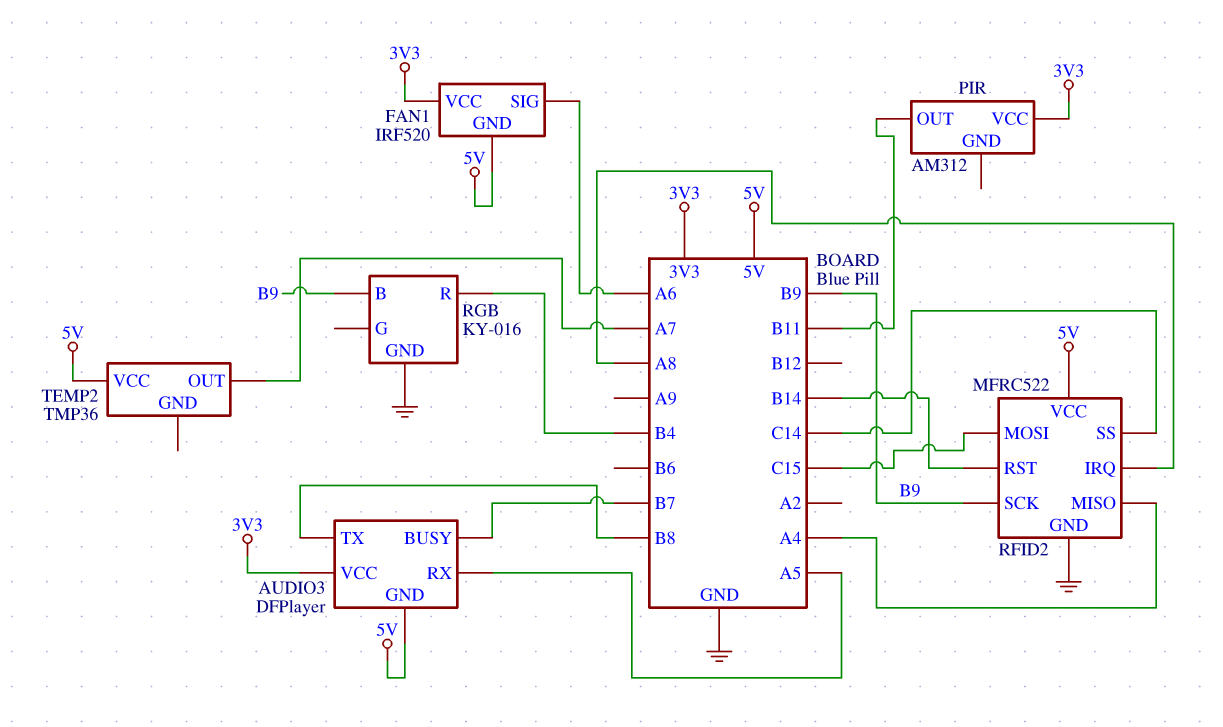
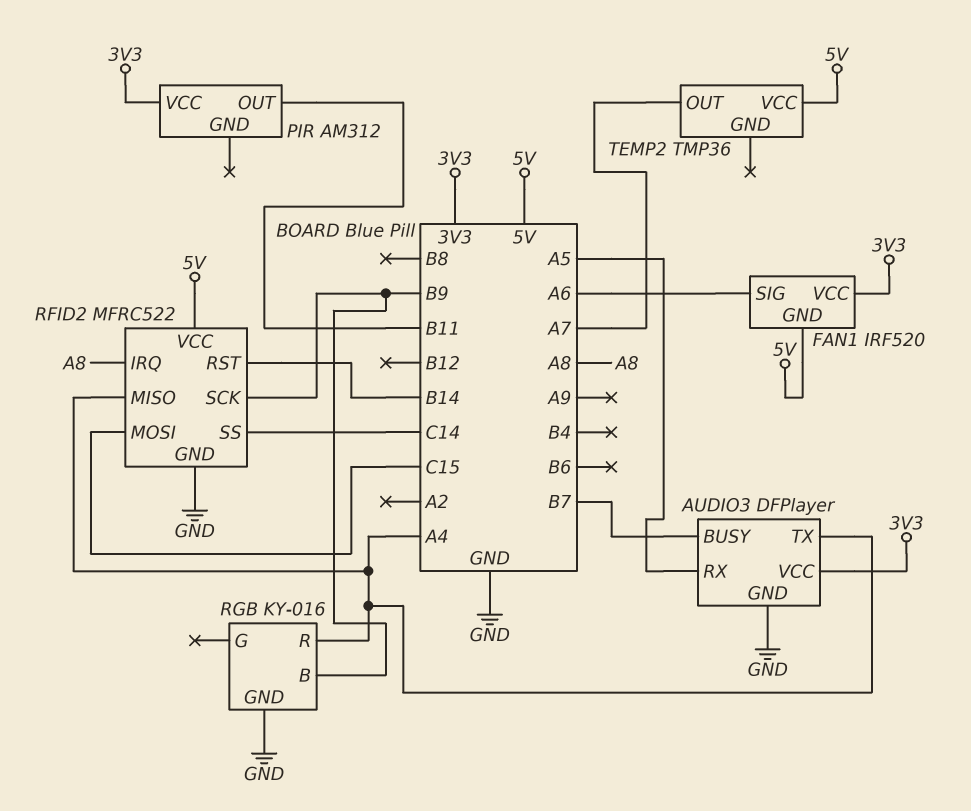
AUDIO3 pin GND: 5V -> GND
AUDIO3 pin TX: B8 -> A4
RGB pin R: B4 -> A4

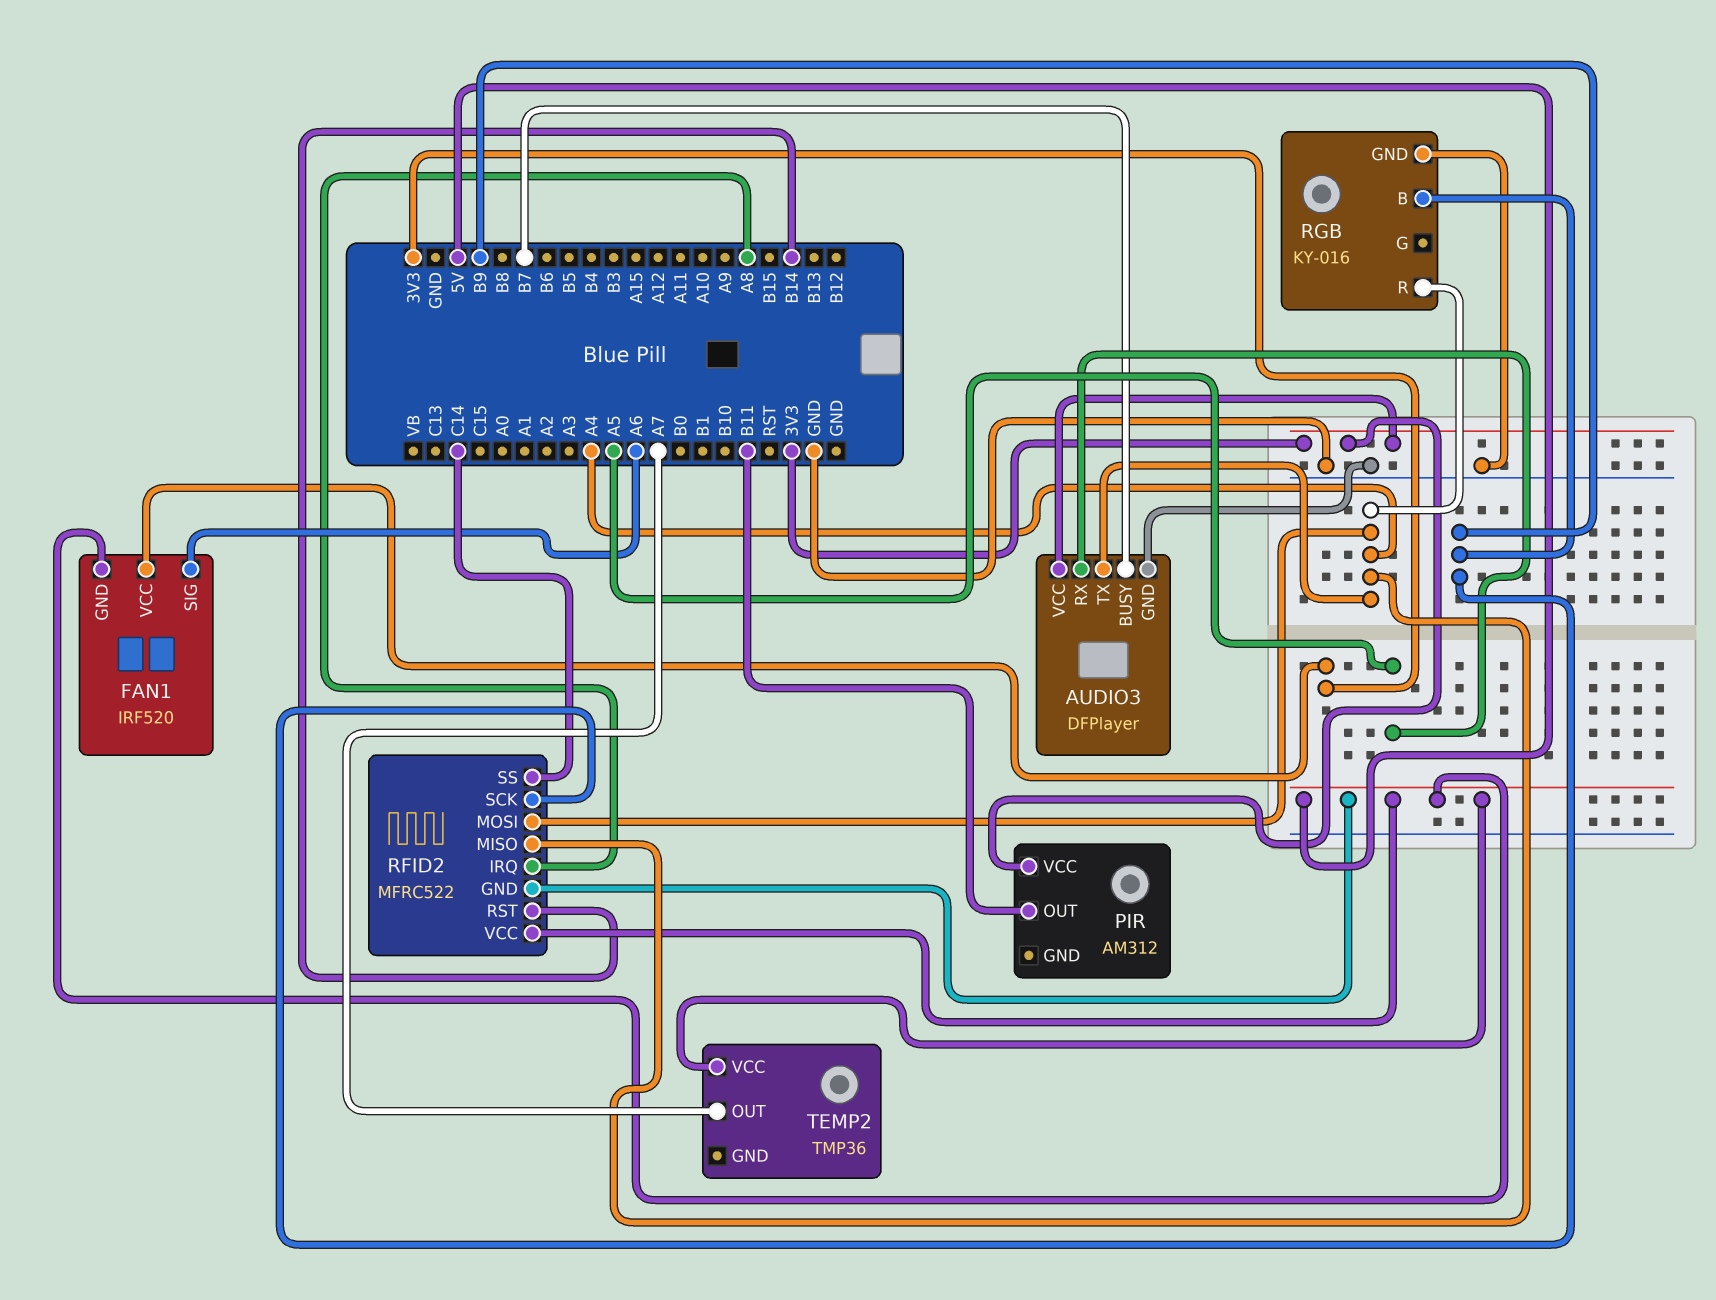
RFID2 pin GND: GND -> 5V
RFID2 pin MOSI: C15 -> A4

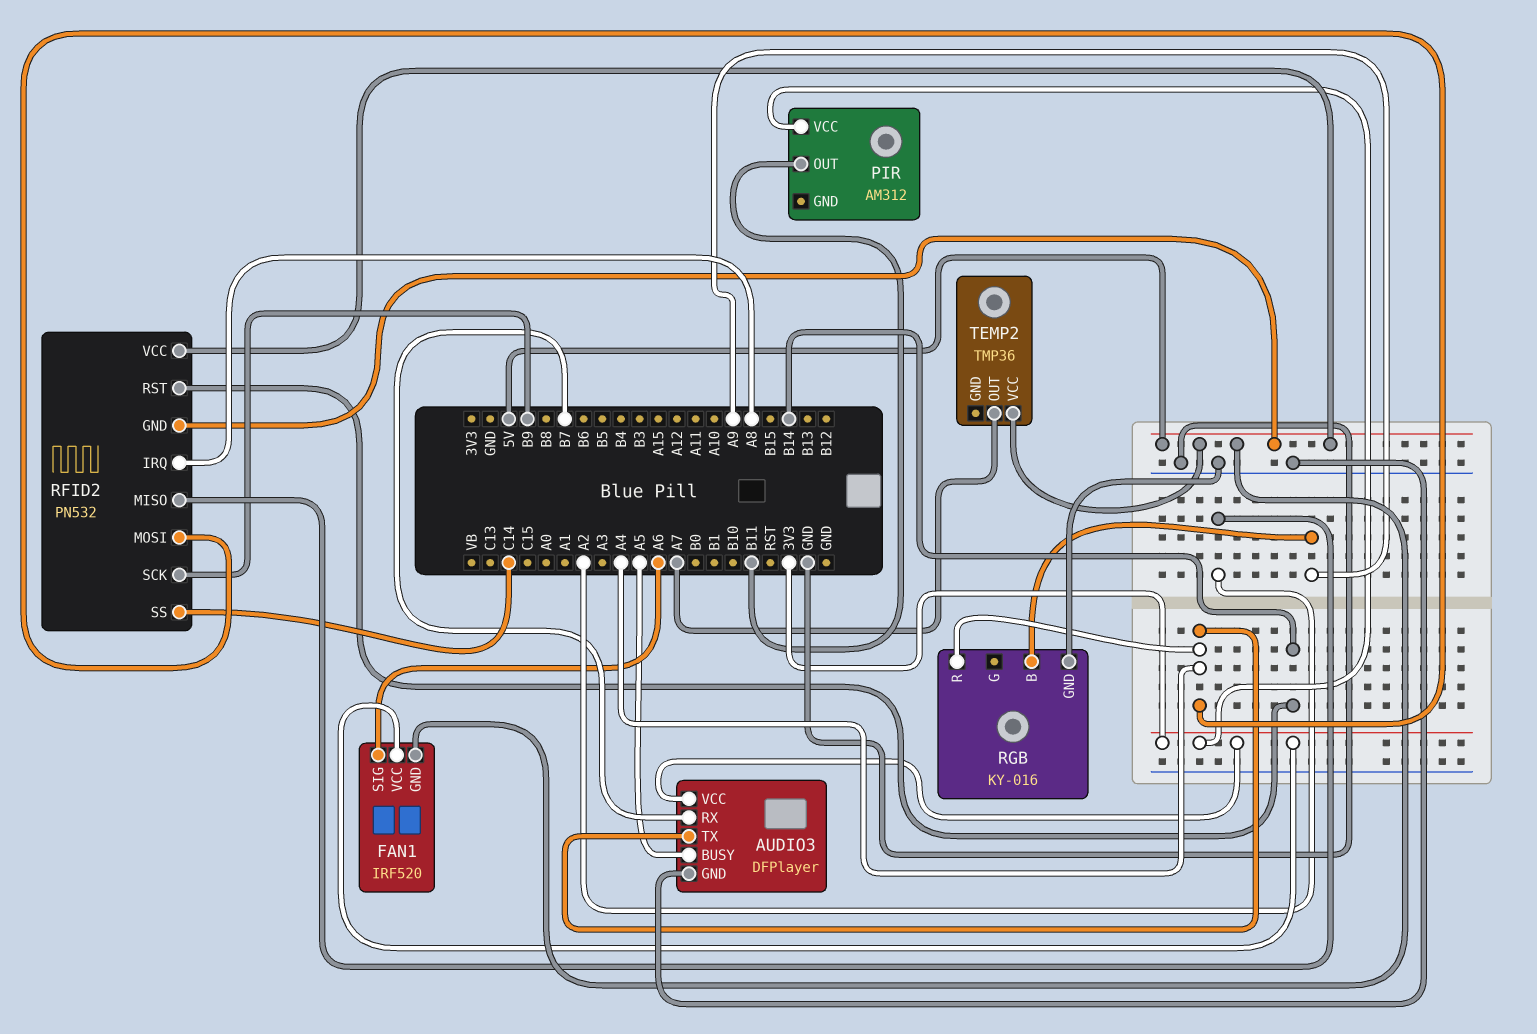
AUDIO3 pin BUSY: B7 -> A5
AUDIO3 pin RX: A5 -> B7
RFID2: MFRC522 -> PN532
RFID2 pin MISO: A4 -> A2
RGB pin B: B9 -> A9

